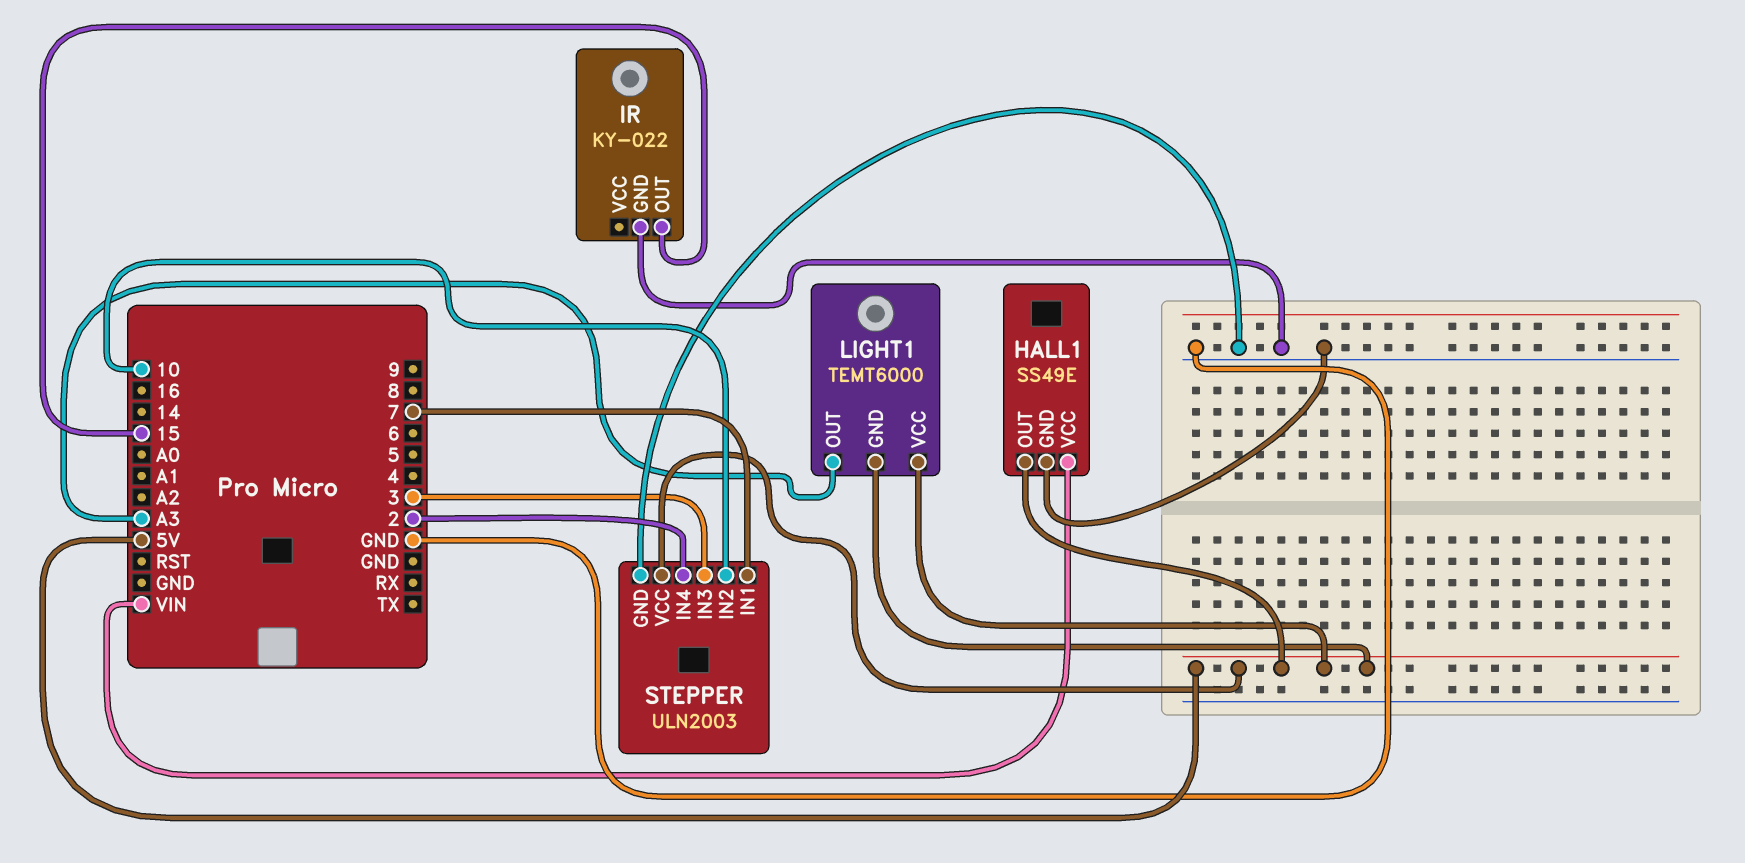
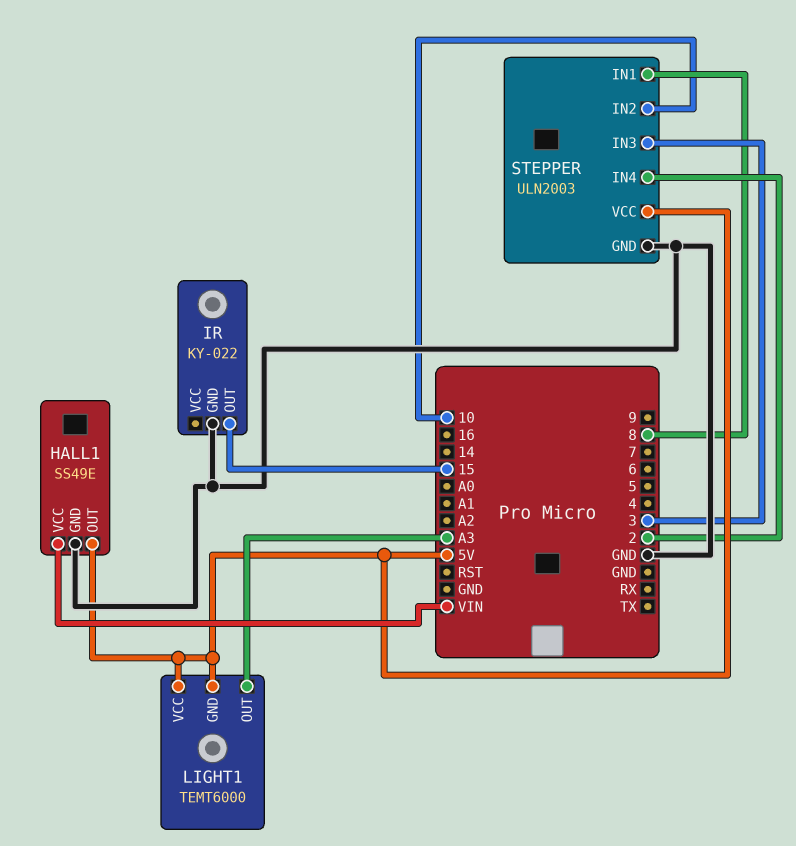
STEPPER pin IN1: 7 -> 8

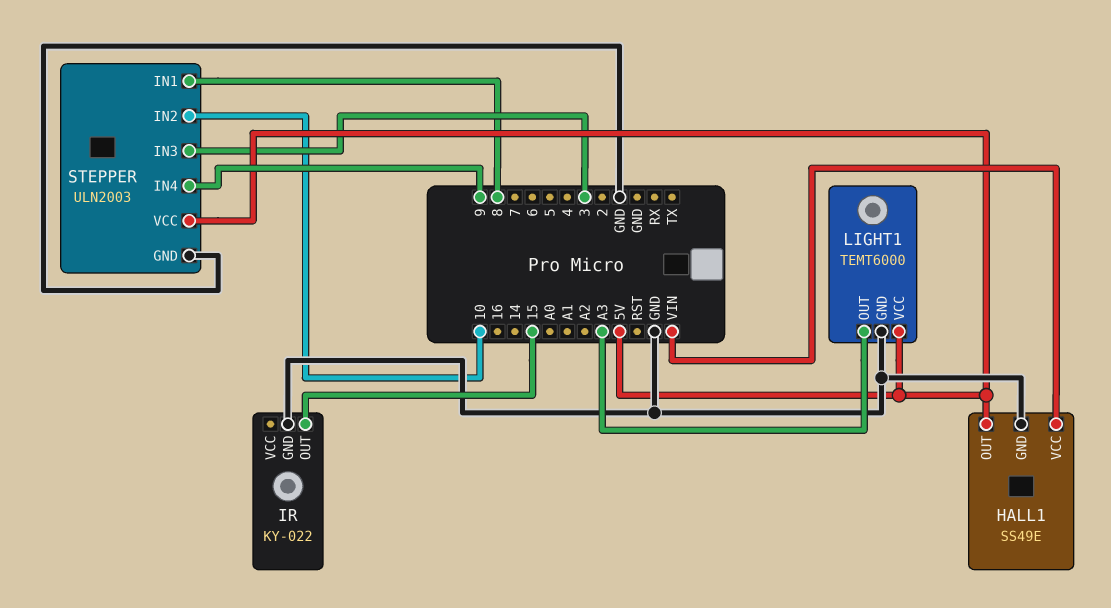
LIGHT1 pin GND: 5V -> GND
STEPPER pin IN4: 2 -> 9

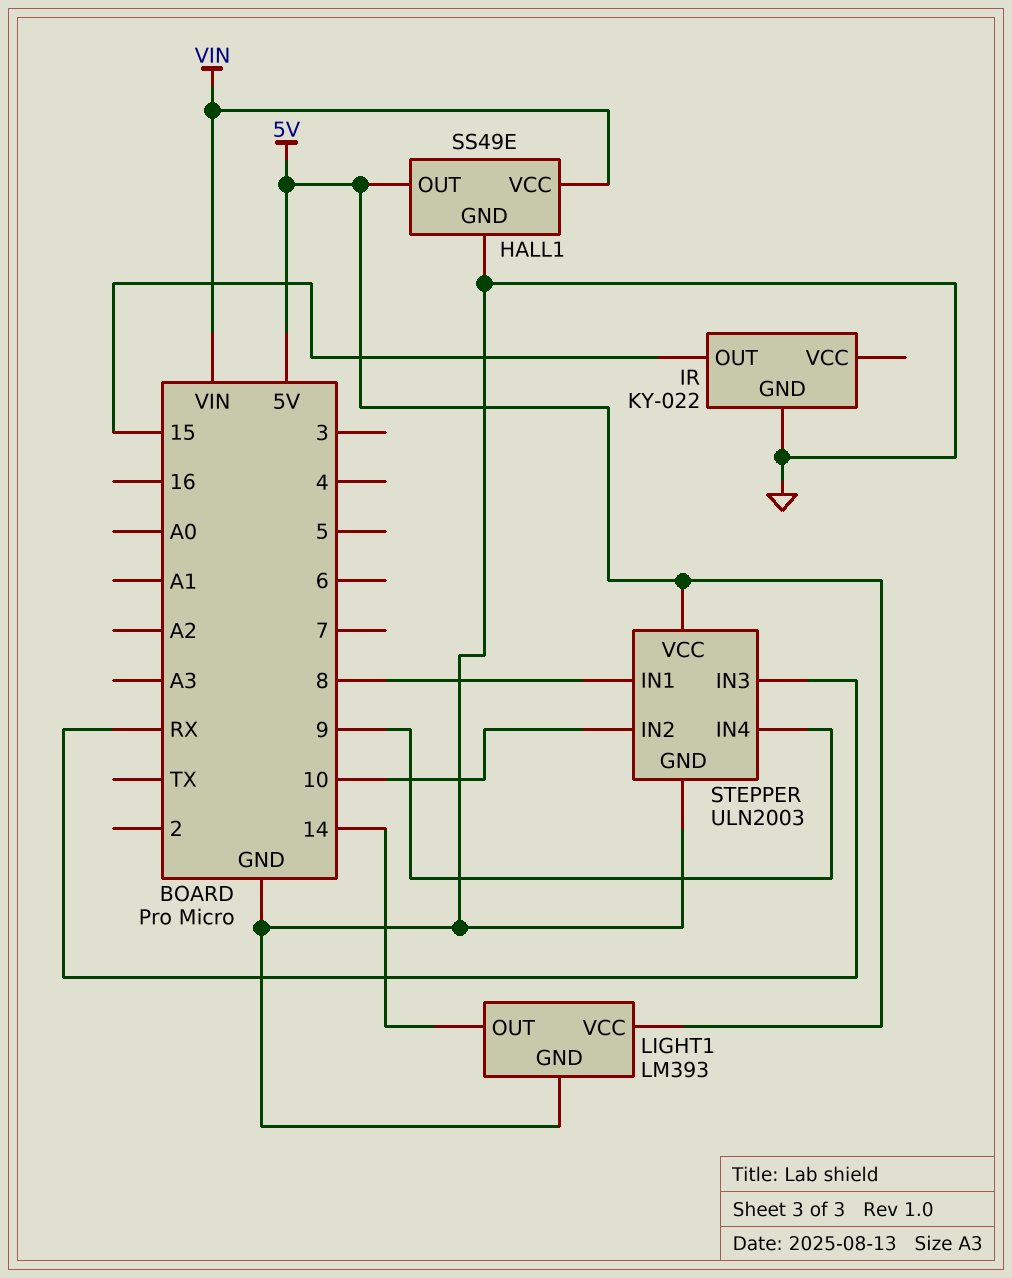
LIGHT1: TEMT6000 -> LM393
LIGHT1 pin OUT: A3 -> 14
STEPPER pin IN3: 3 -> RX

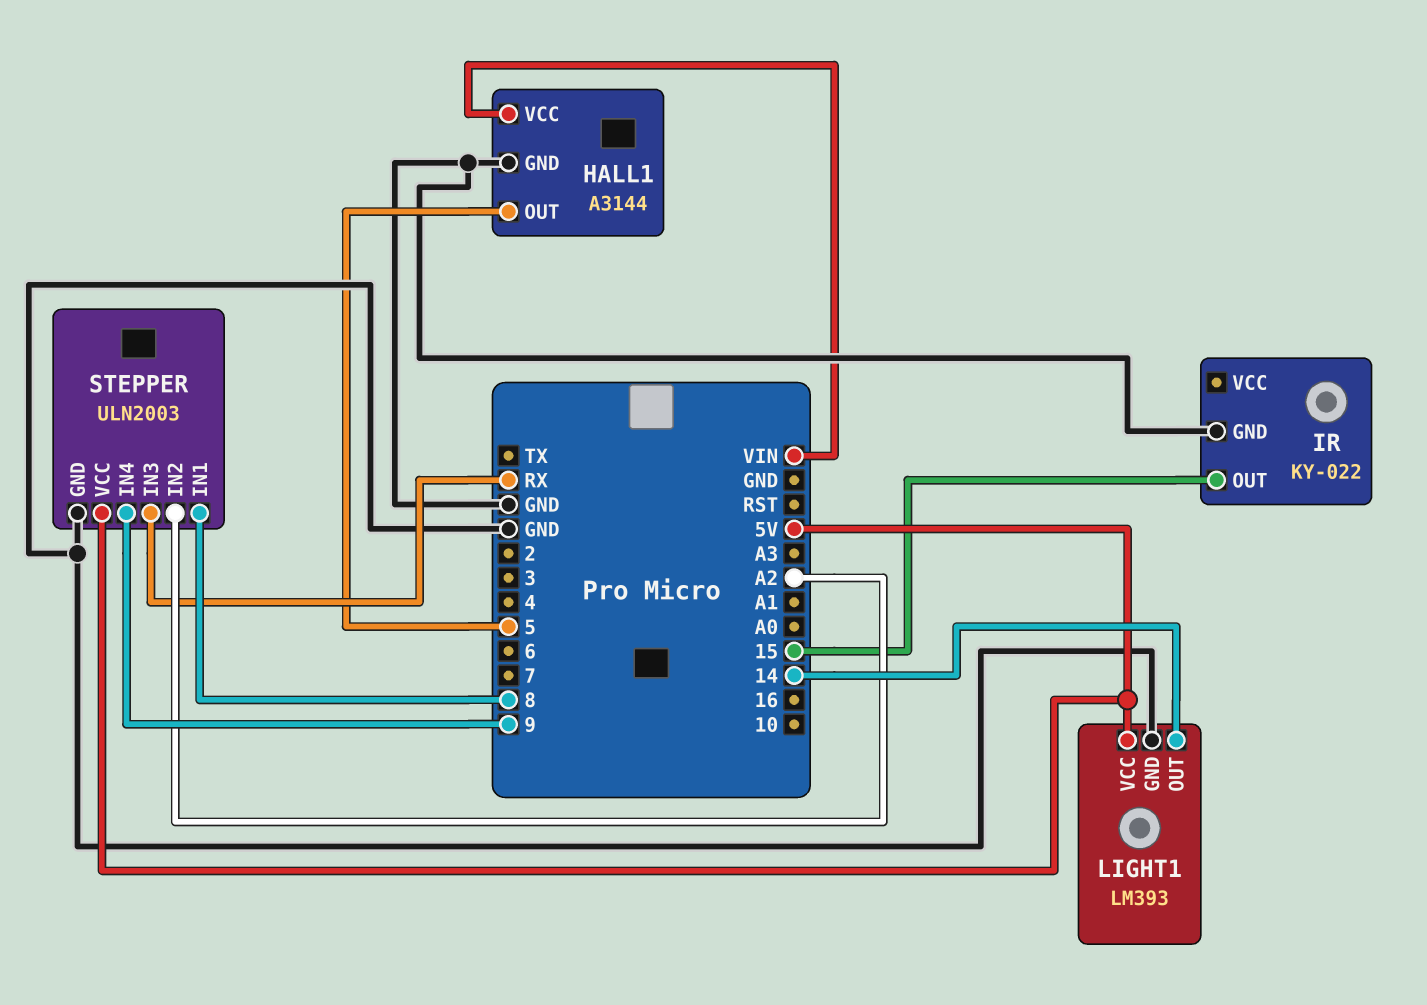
HALL1: SS49E -> A3144
HALL1 pin OUT: 5V -> 5
STEPPER pin IN2: 10 -> A2

